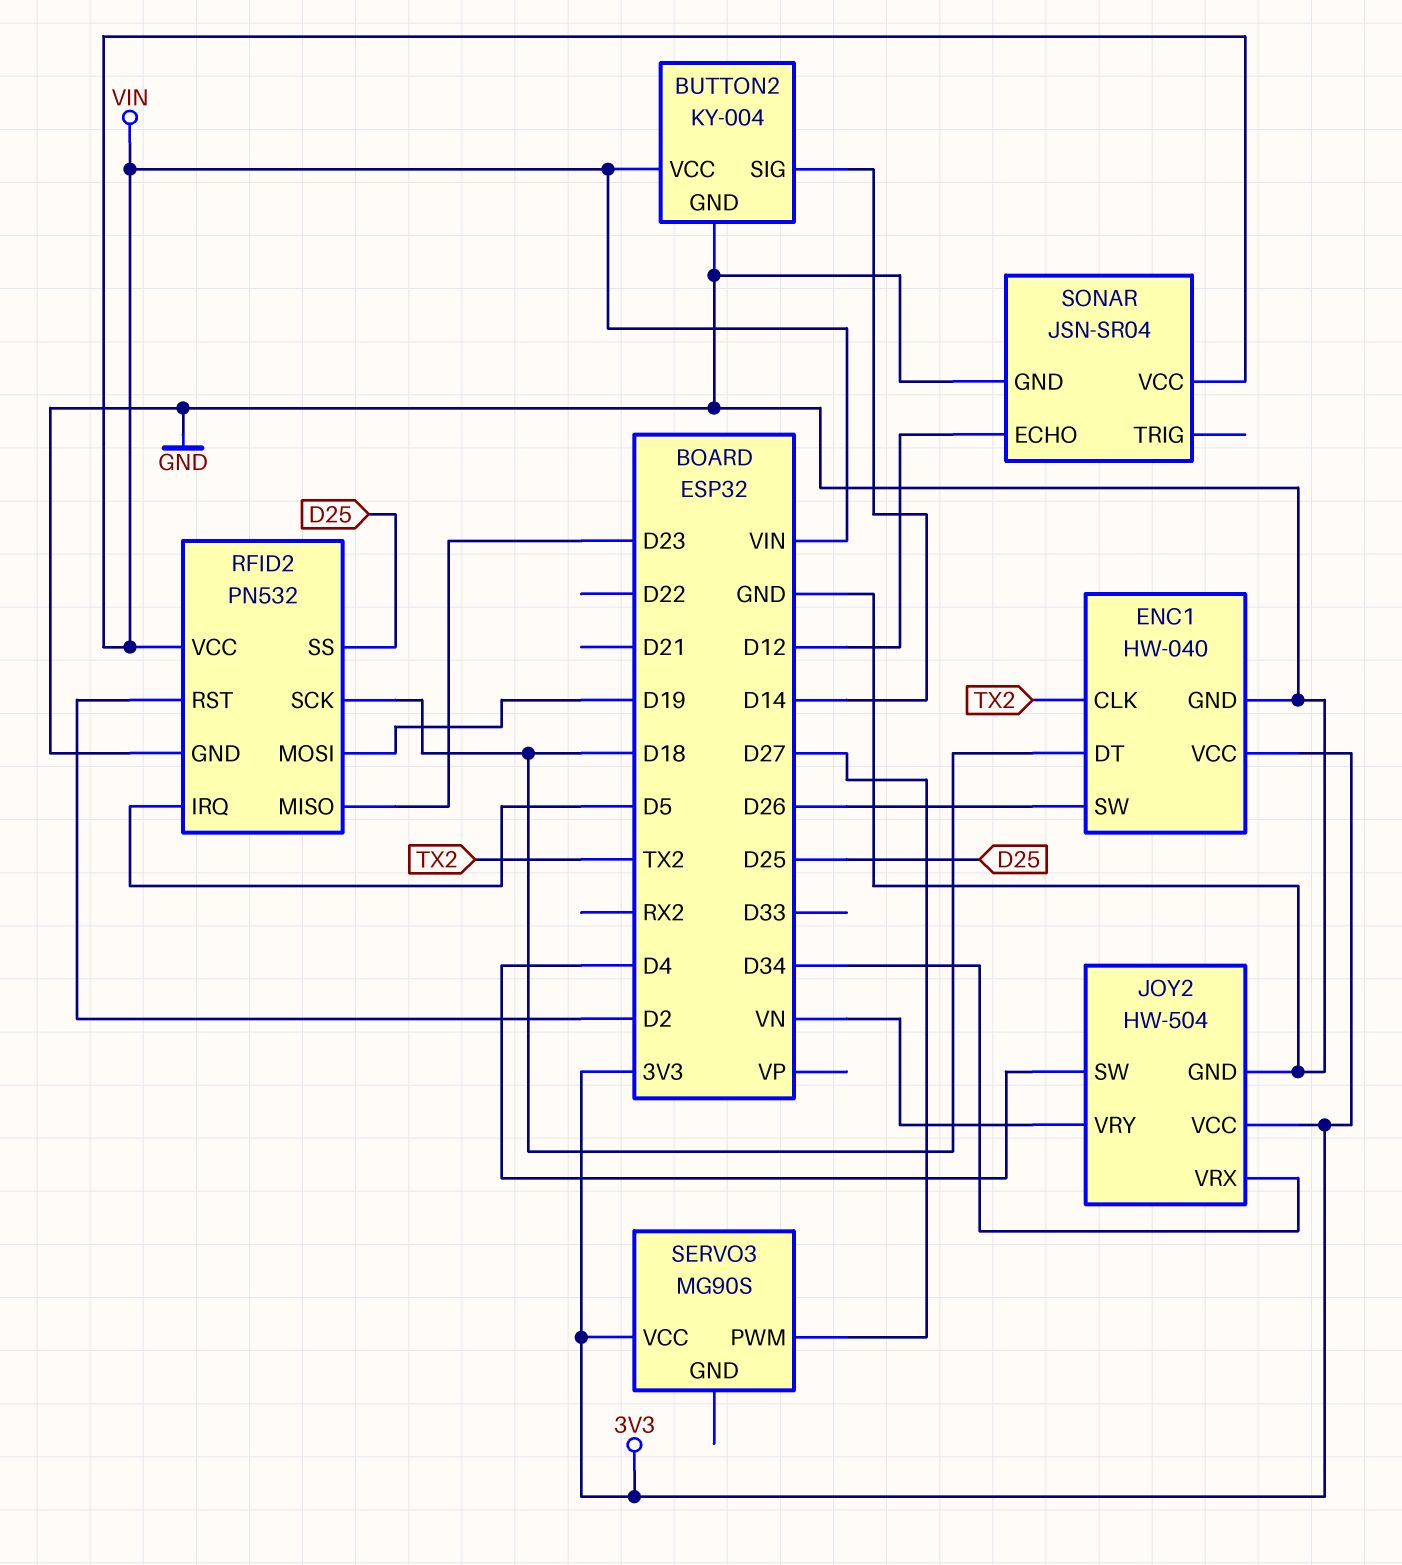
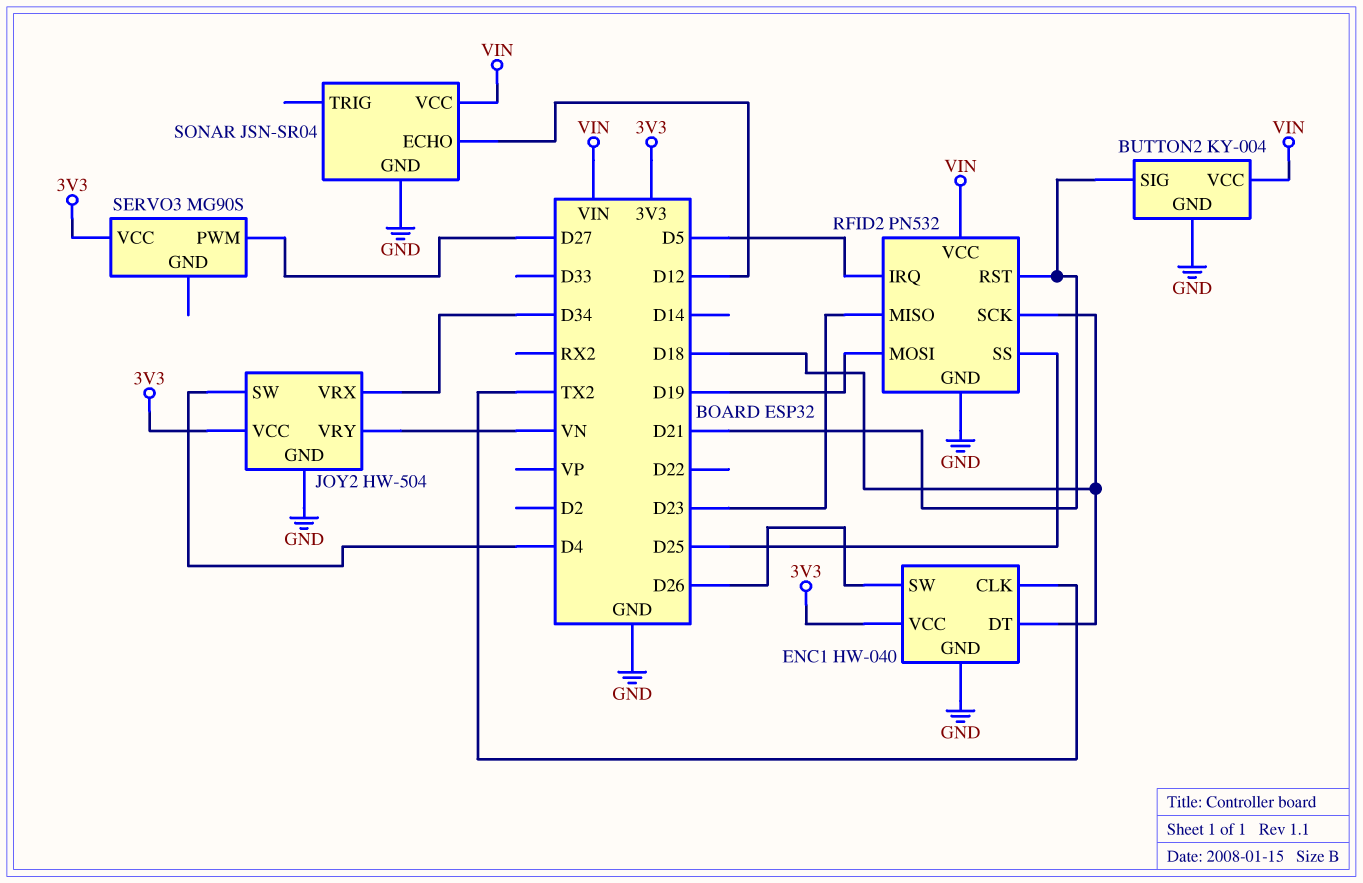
BUTTON2 pin SIG: D14 -> D21
RFID2 pin RST: D2 -> D21

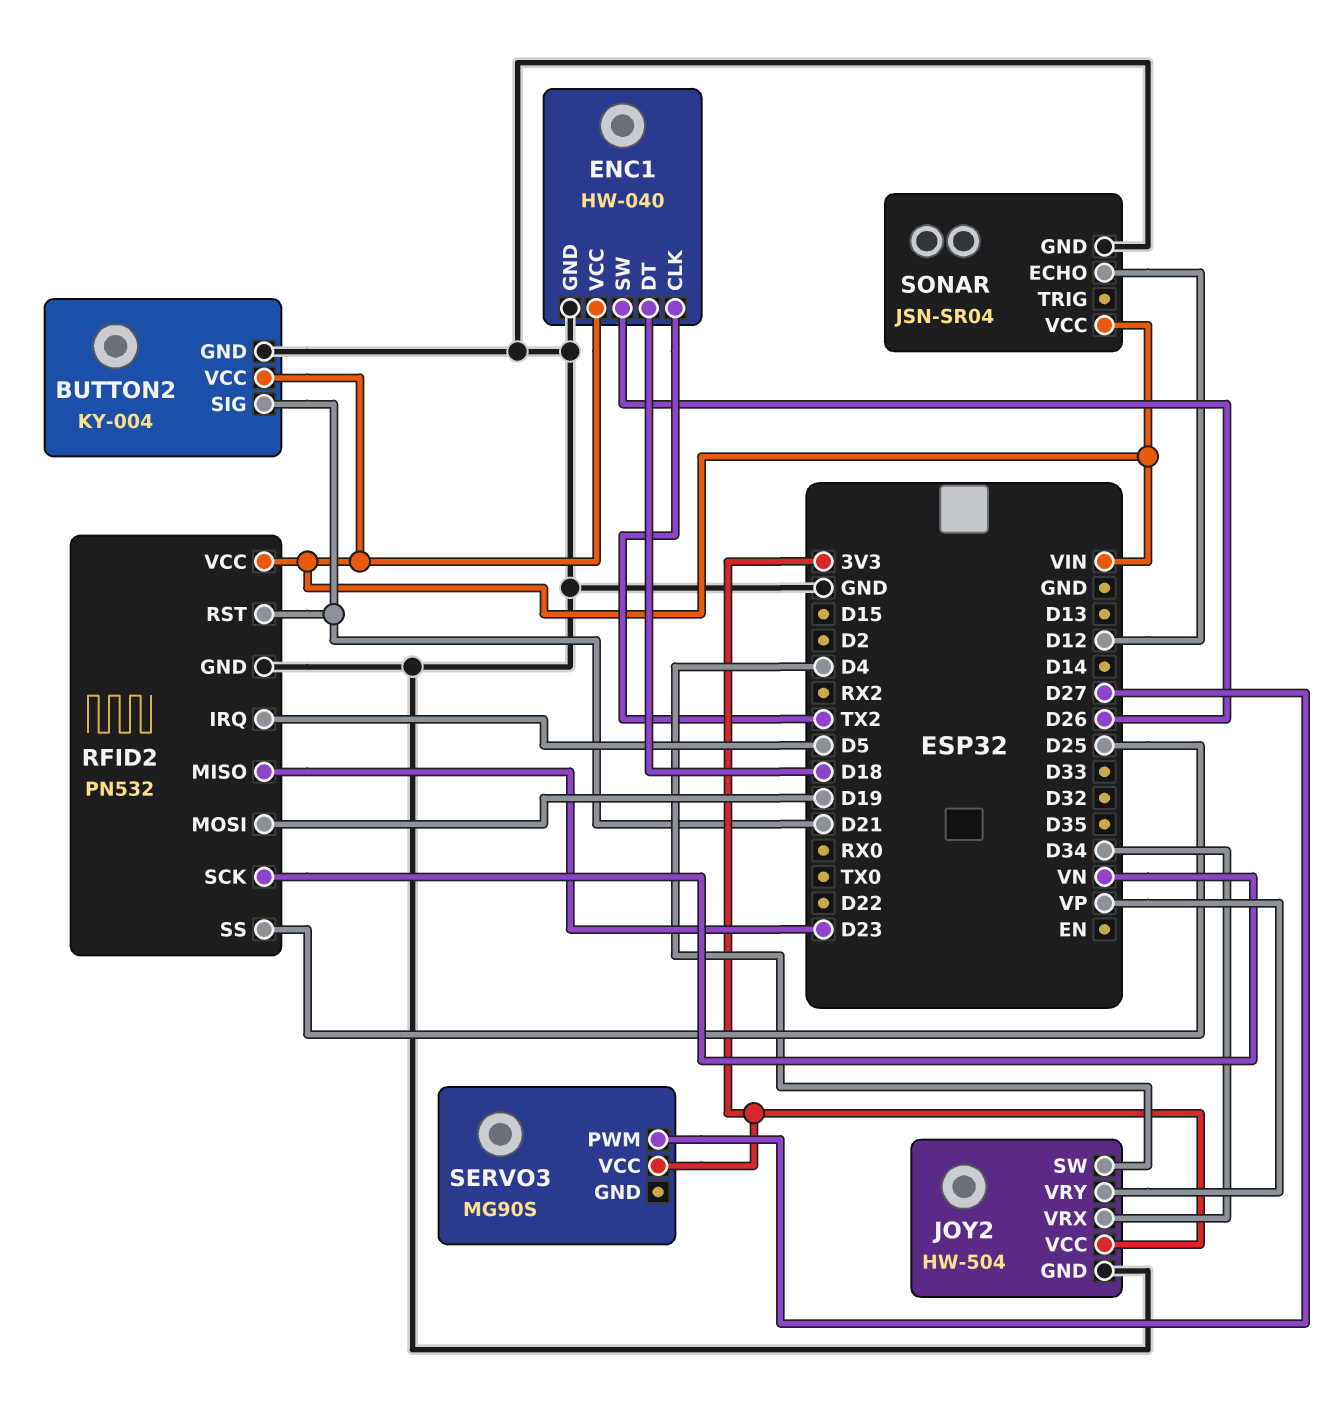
ENC1 pin VCC: 3V3 -> VIN
JOY2 pin VRY: VN -> VP
RFID2 pin SCK: D18 -> VN

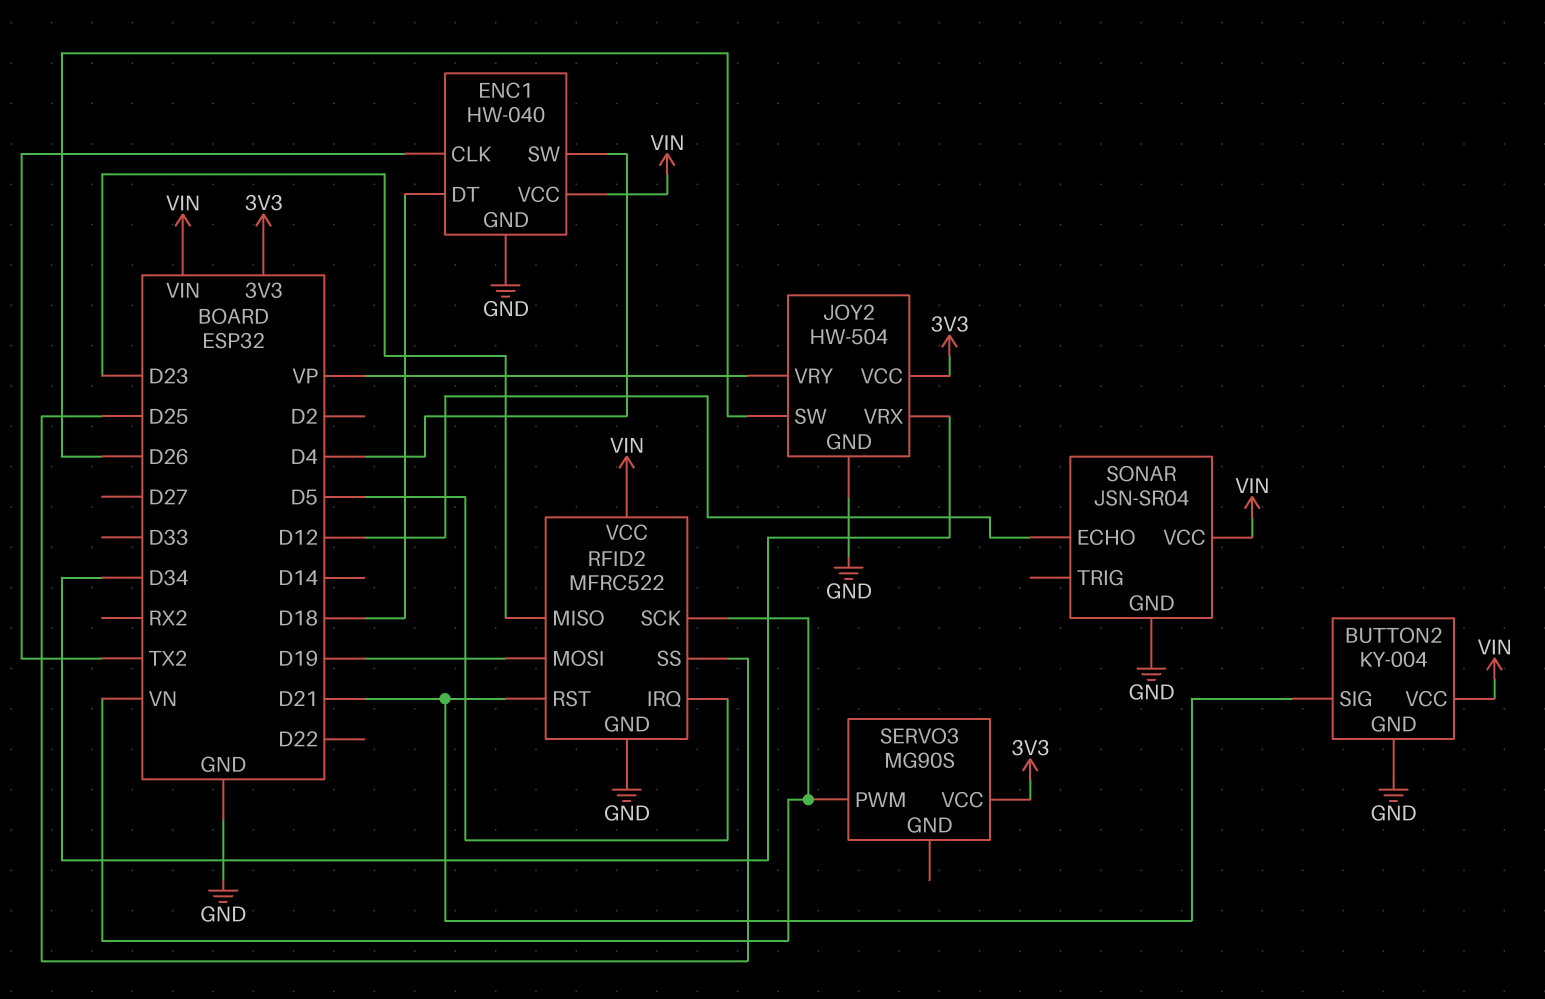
ENC1 pin SW: D26 -> D4
JOY2 pin SW: D4 -> D26
RFID2: PN532 -> MFRC522
SERVO3 pin PWM: D27 -> VN

